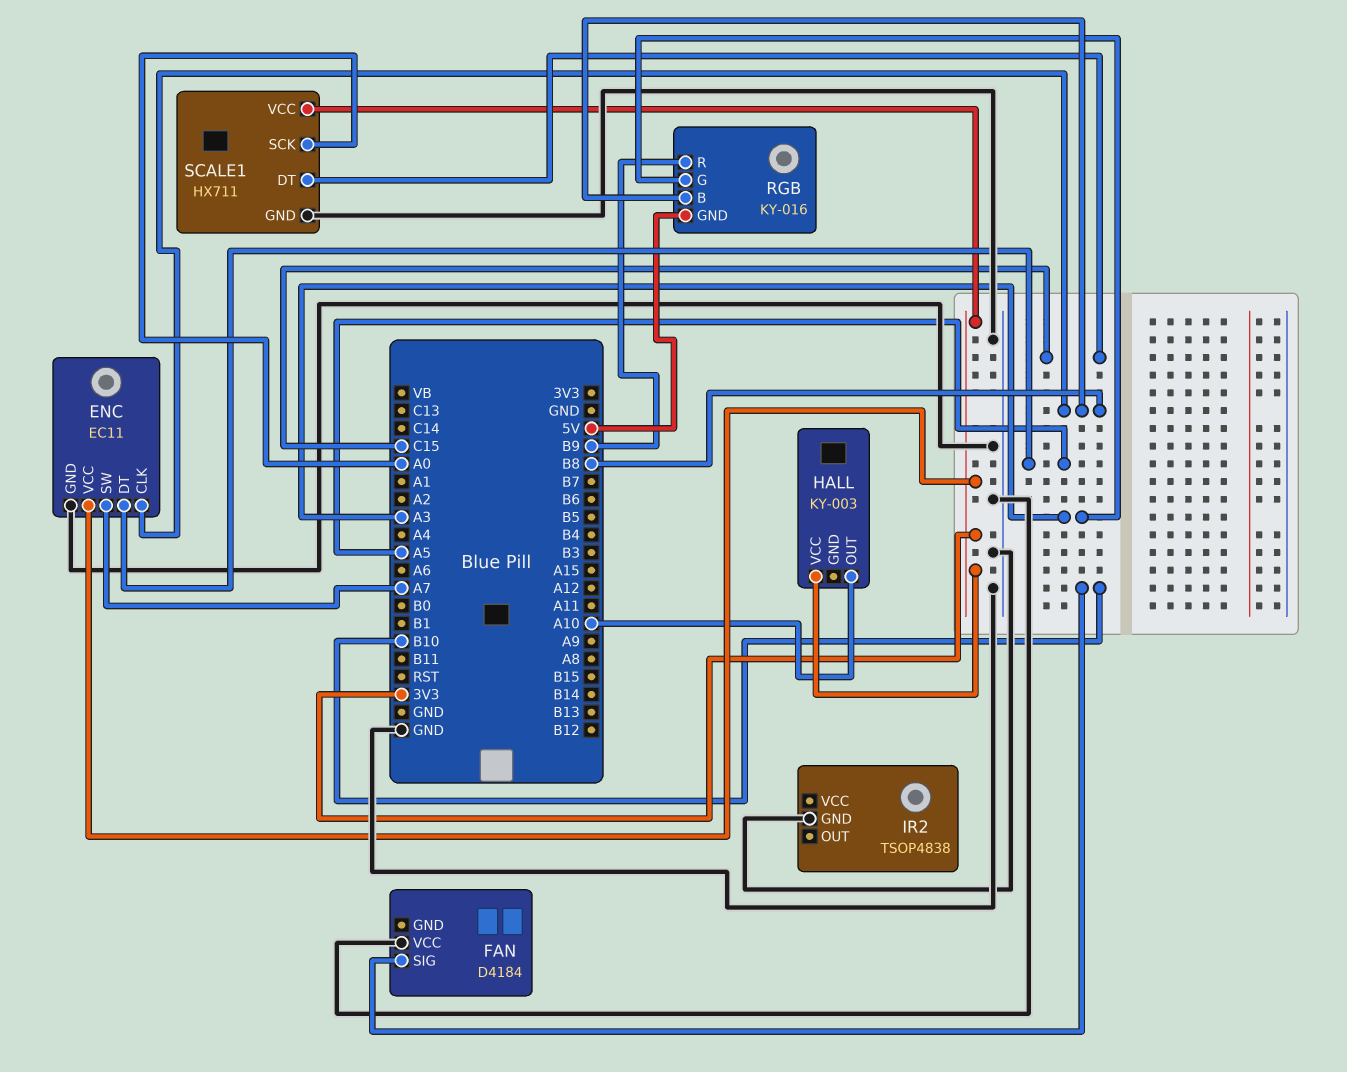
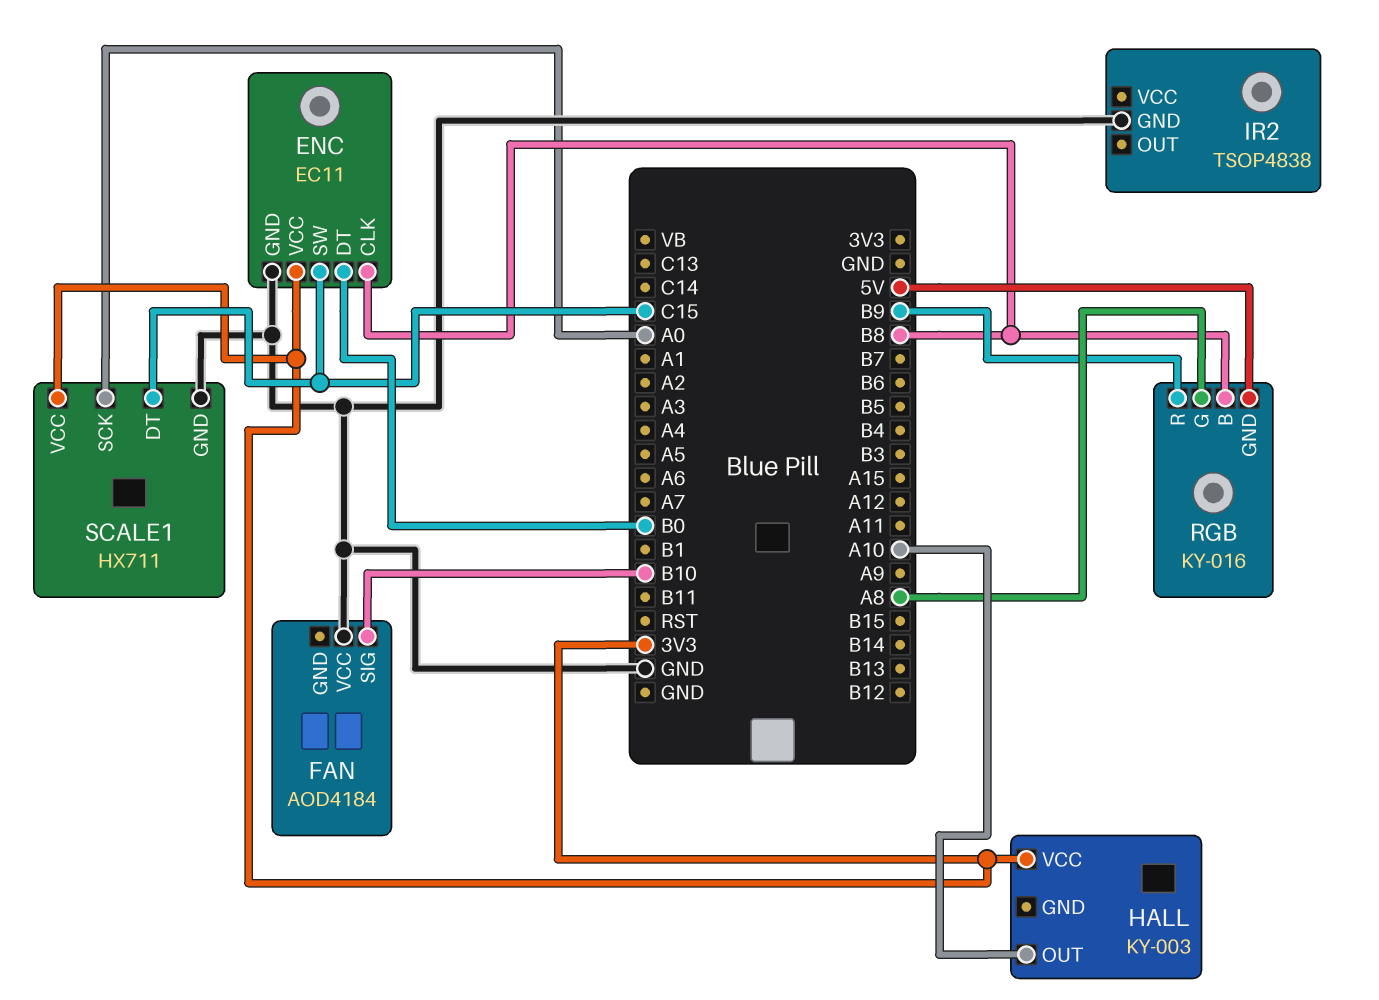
ENC pin DT: A5 -> B0
ENC pin SW: A7 -> C15
FAN: D4184 -> AOD4184
RGB pin G: A3 -> A8

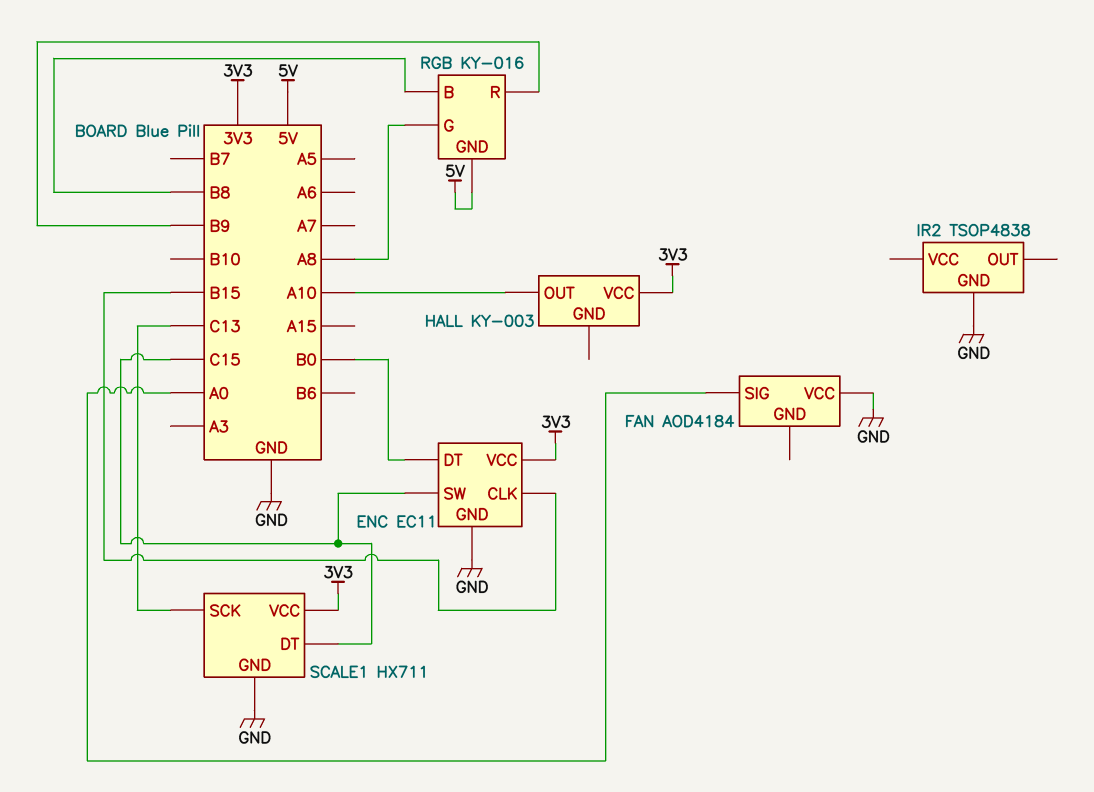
ENC pin CLK: B8 -> B15
FAN pin SIG: B10 -> A0
SCALE1 pin SCK: A0 -> C13

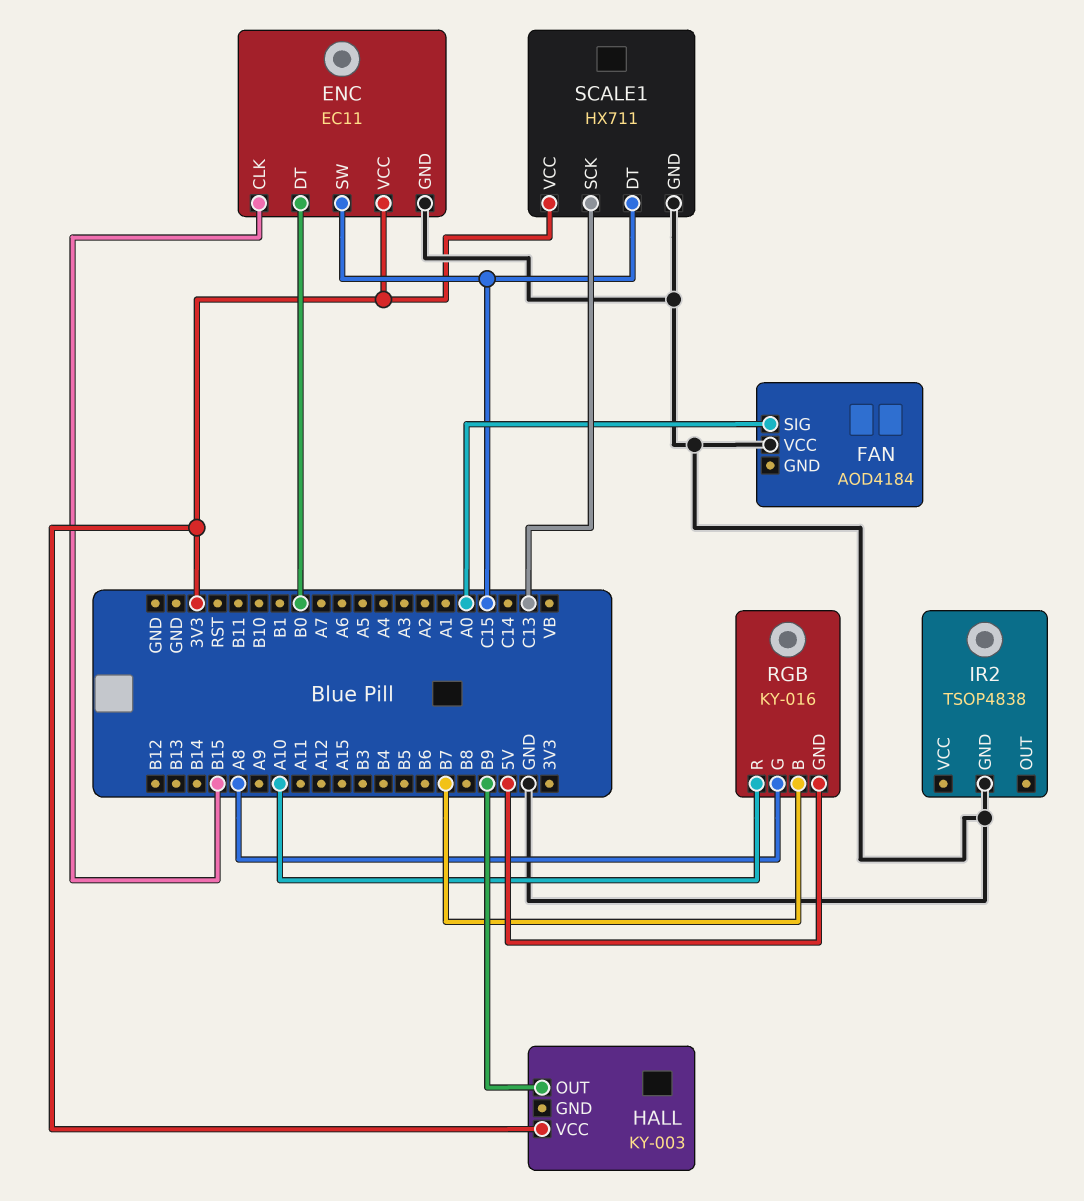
HALL pin OUT: A10 -> B9
RGB pin B: B8 -> B7
RGB pin R: B9 -> A10

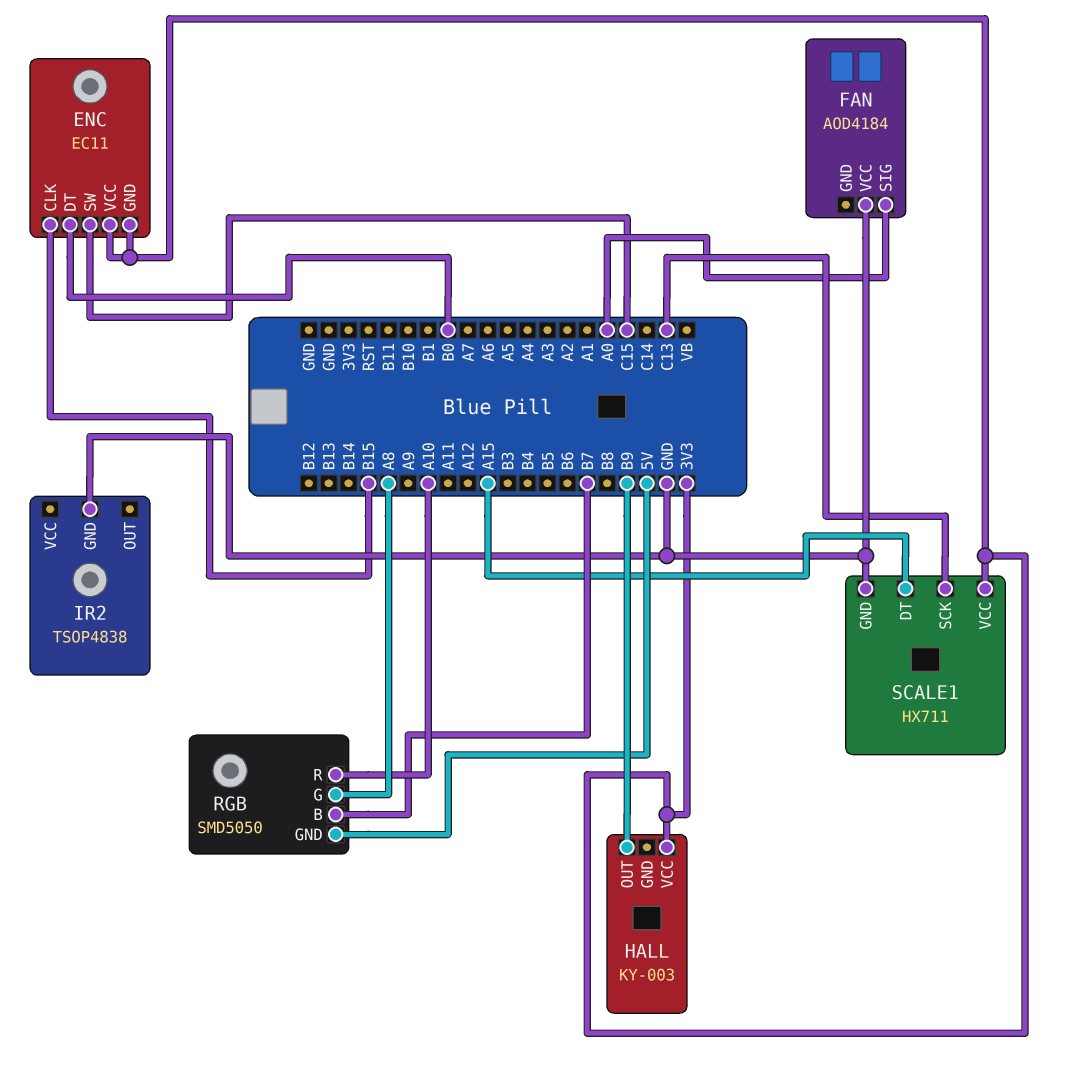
ENC pin GND: GND -> 3V3
RGB: KY-016 -> SMD5050
SCALE1 pin DT: C15 -> A15

